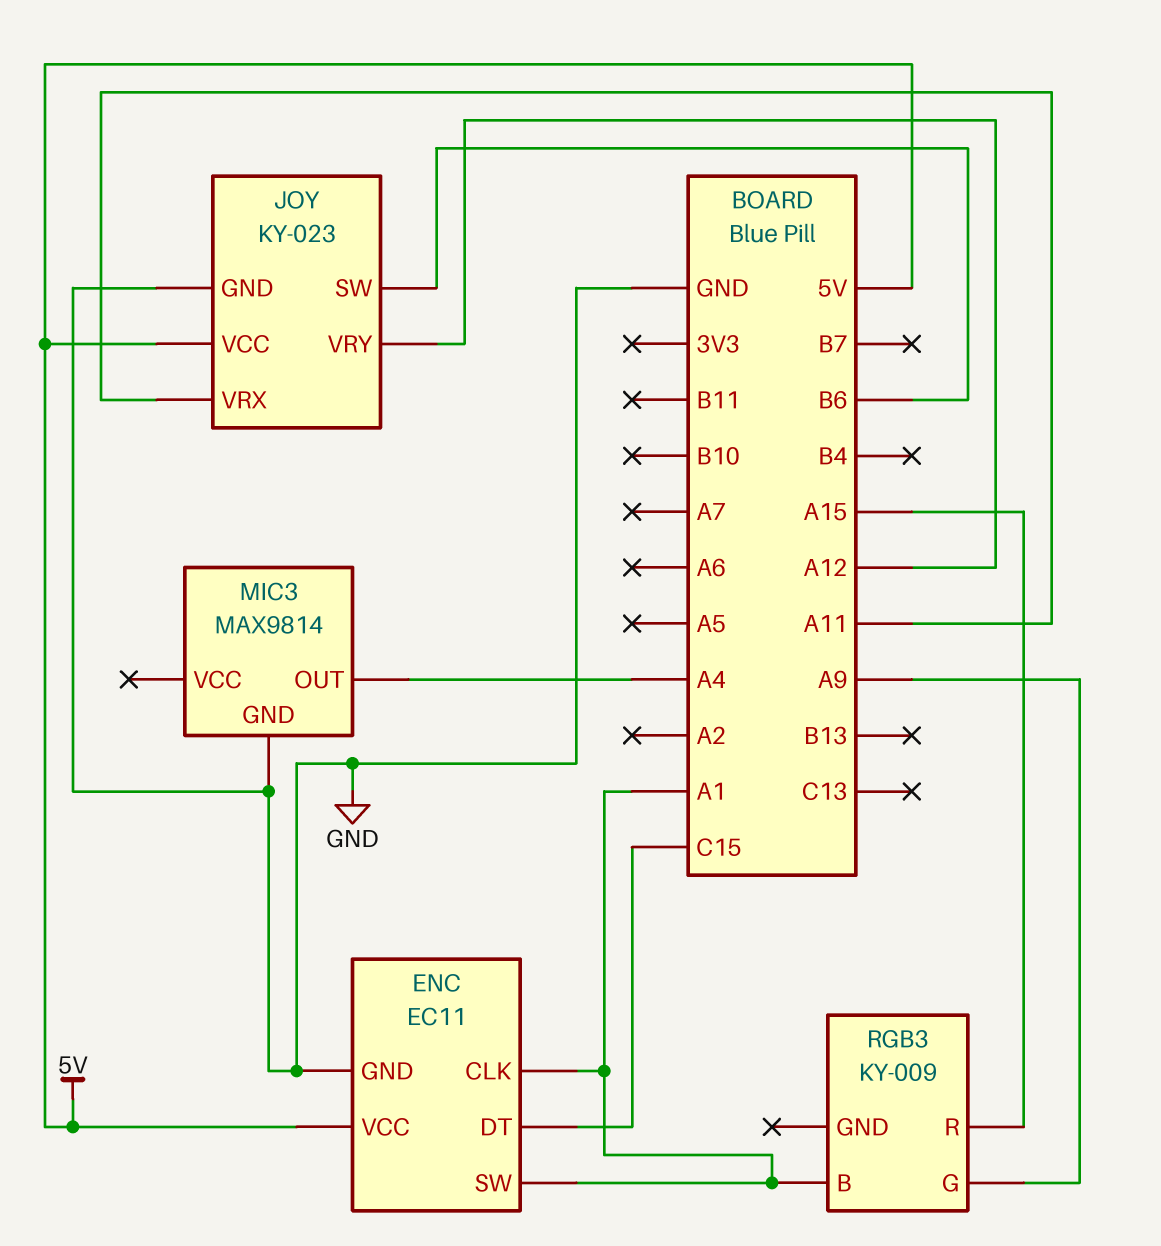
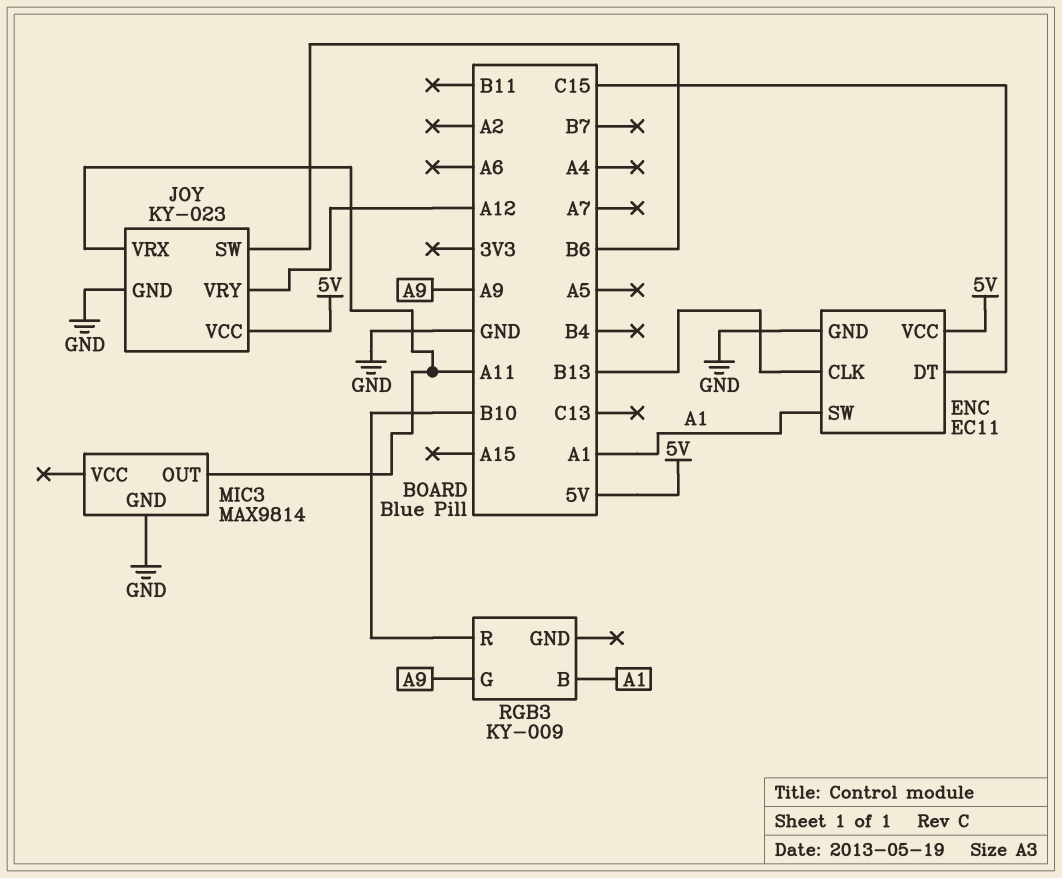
ENC pin CLK: A1 -> B13
MIC3 pin OUT: A4 -> A11
RGB3 pin R: A15 -> B10

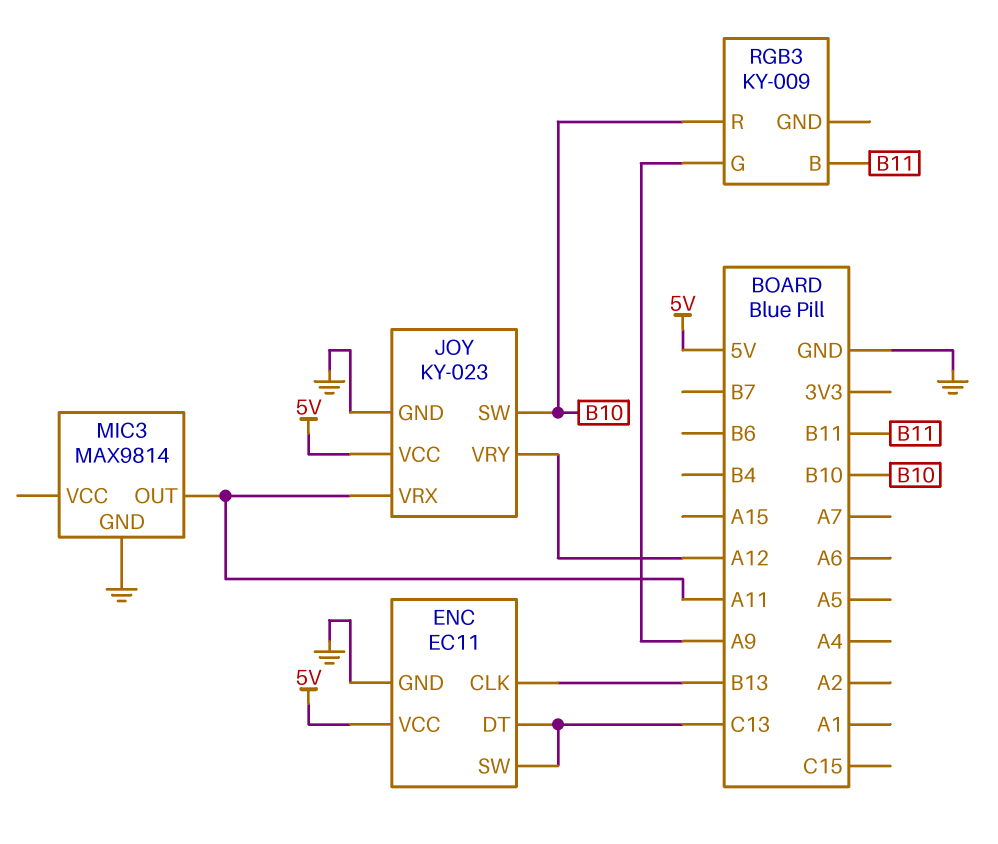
ENC pin DT: C15 -> C13
ENC pin SW: A1 -> C13
JOY pin SW: B6 -> B10
RGB3 pin B: A1 -> B11

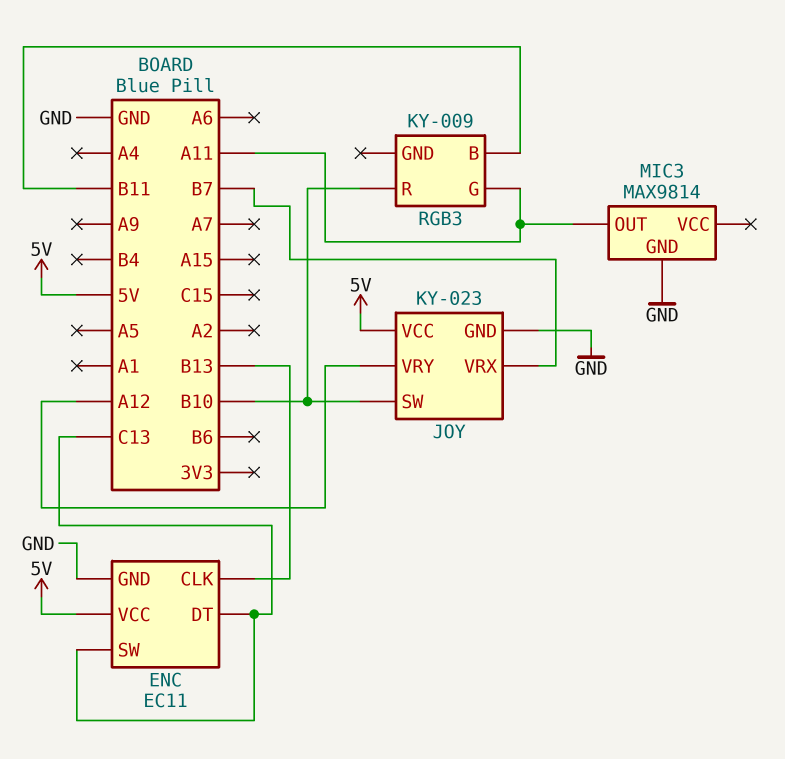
JOY pin VRX: A11 -> B7
RGB3 pin G: A9 -> A11

